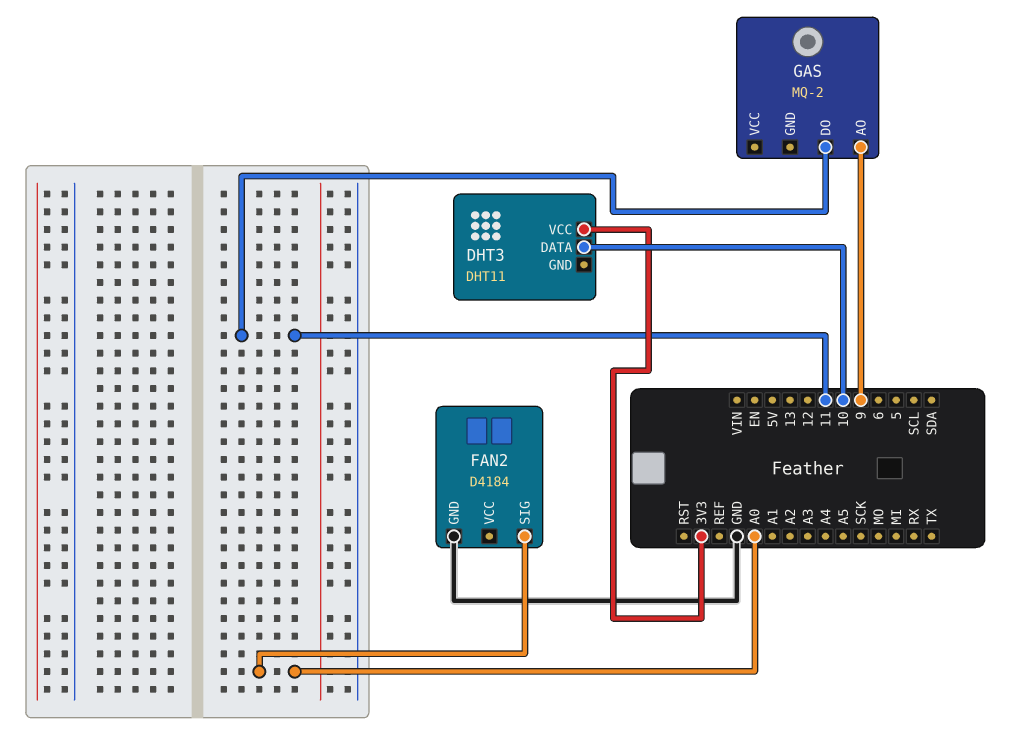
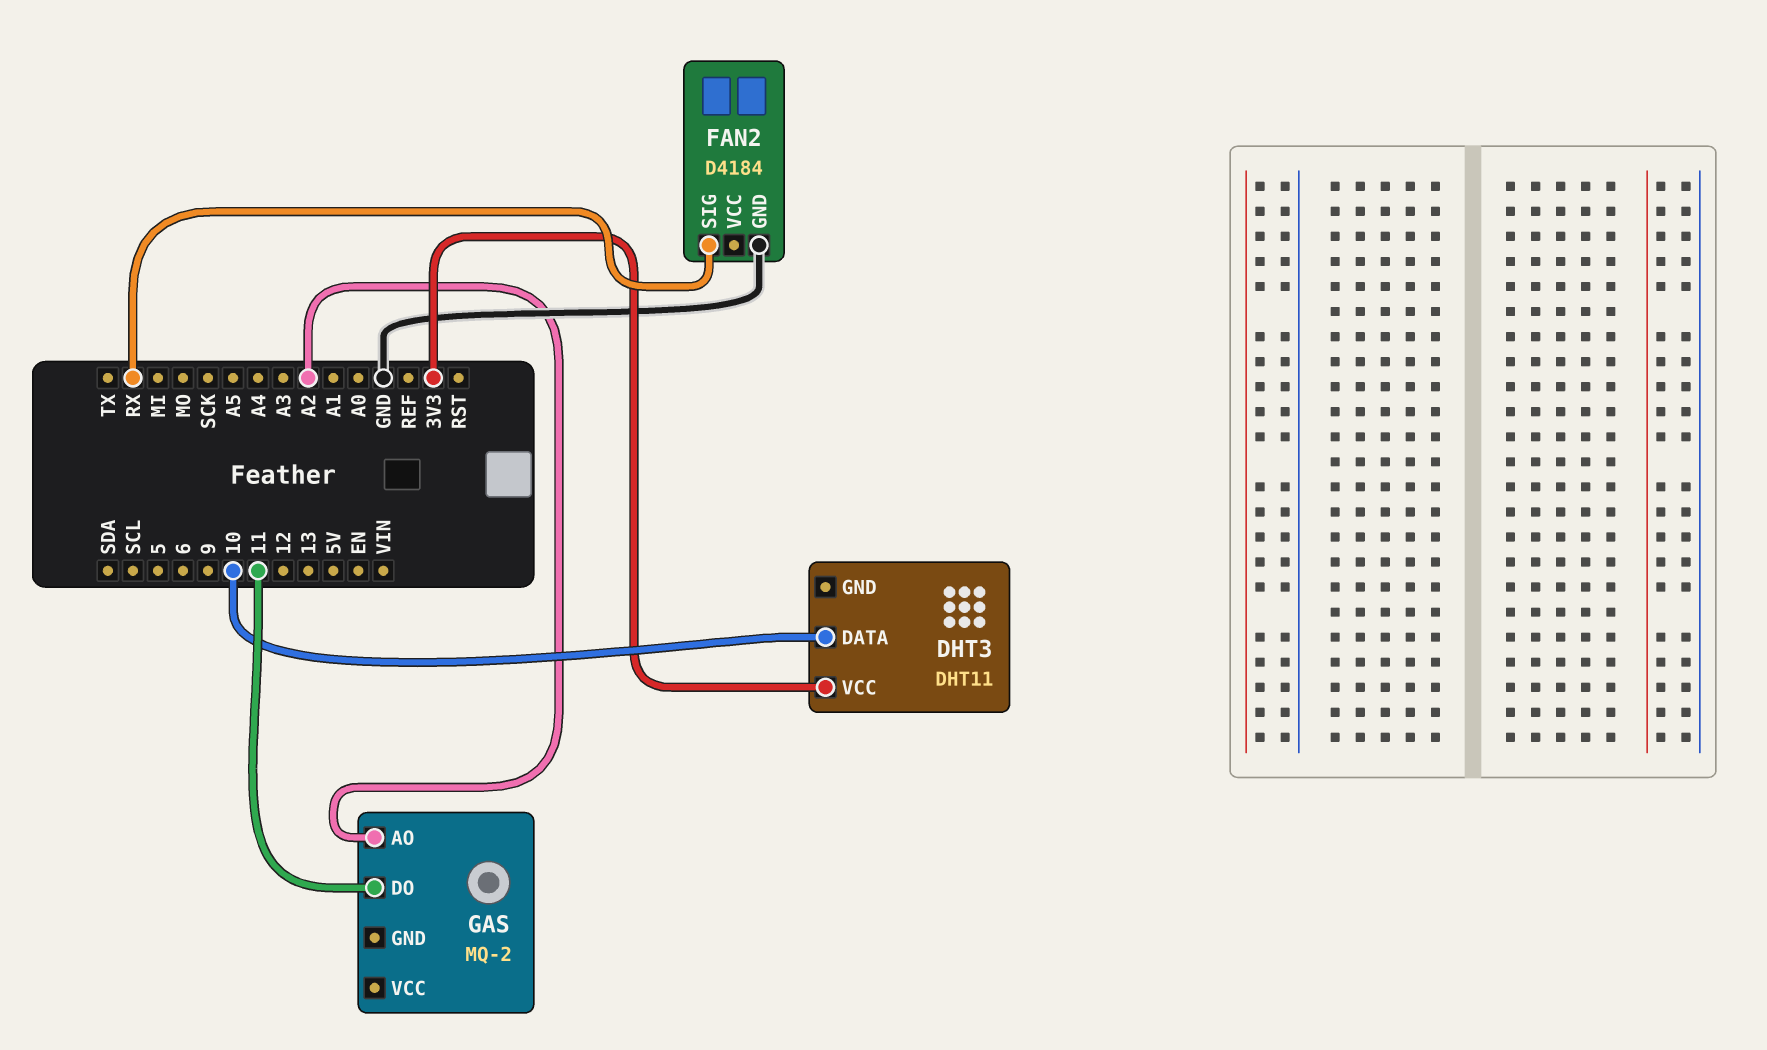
FAN2 pin SIG: A0 -> RX
GAS pin AO: 9 -> A2

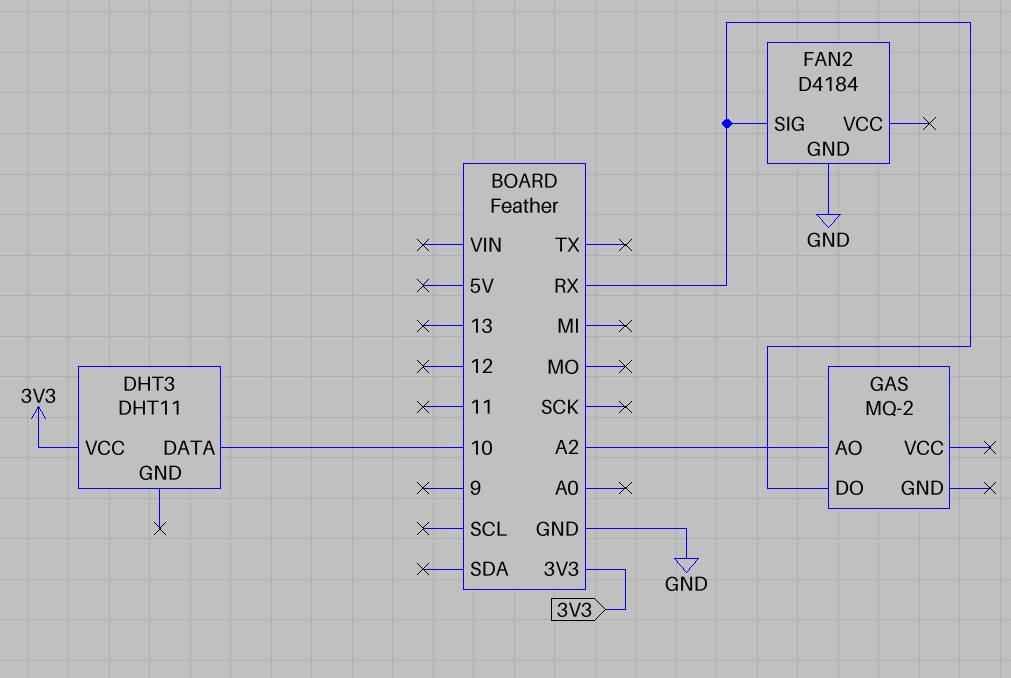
GAS pin DO: 11 -> RX

